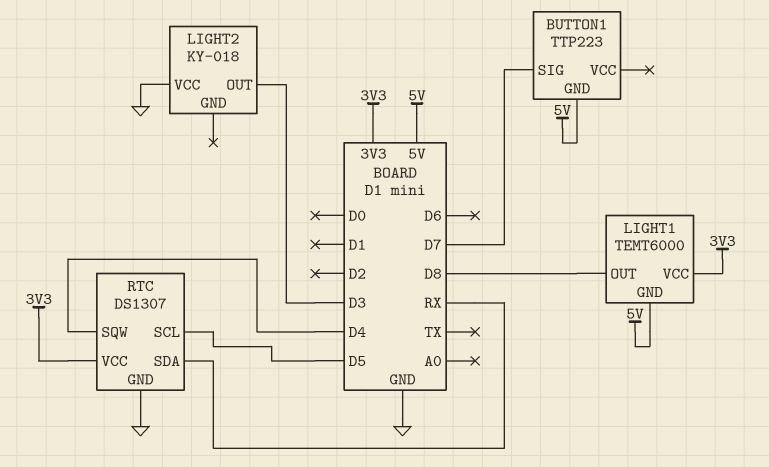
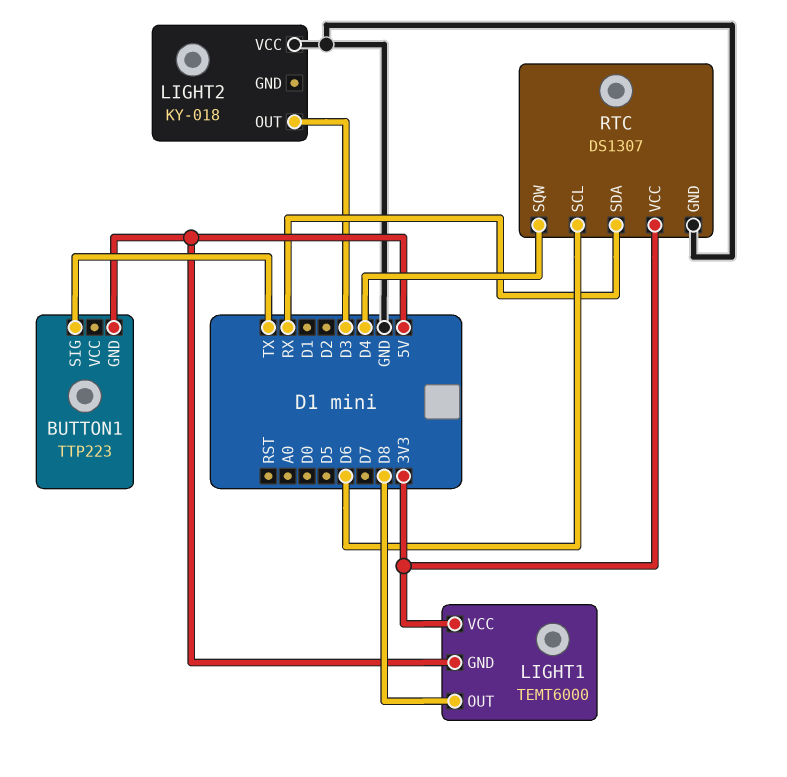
BUTTON1 pin SIG: D7 -> TX
RTC pin SCL: D5 -> D6

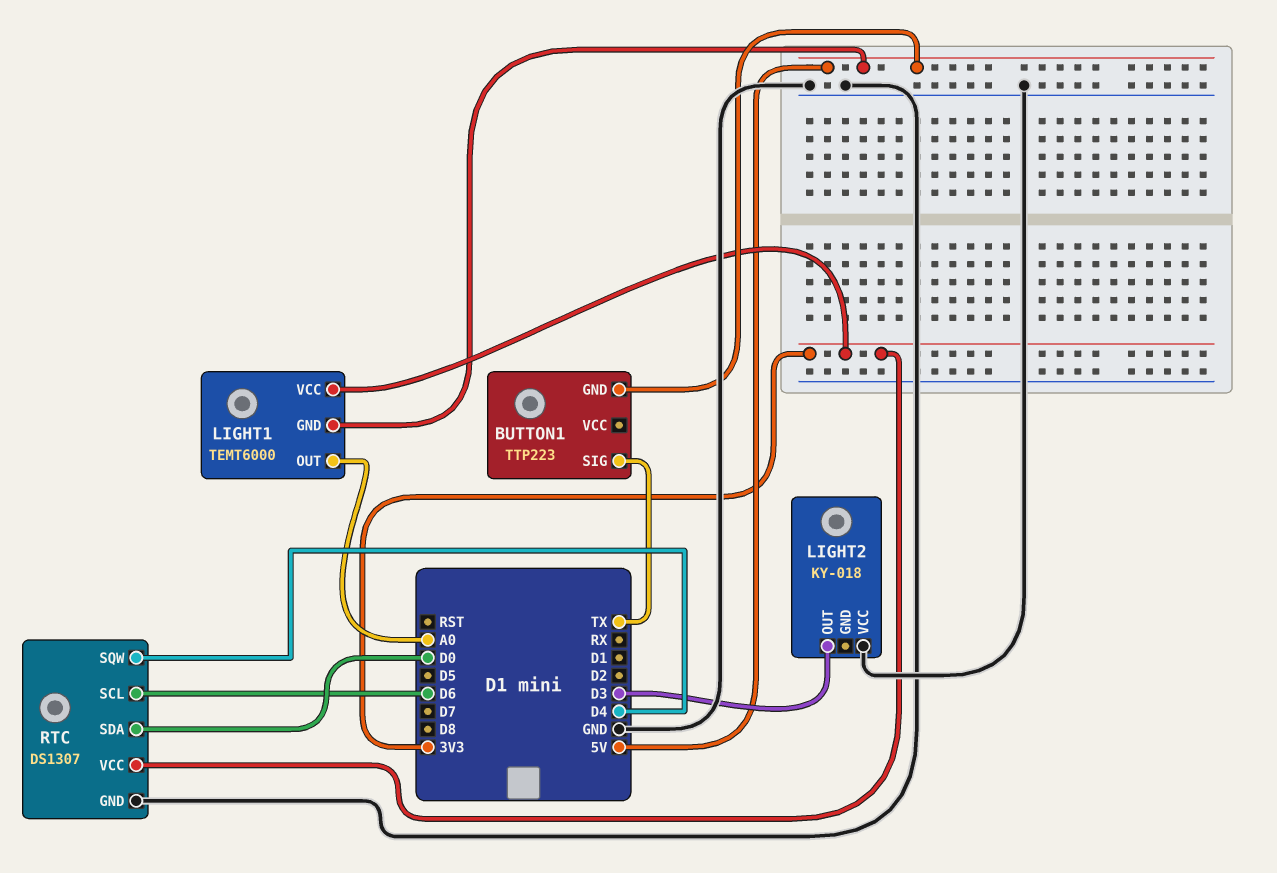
LIGHT1 pin OUT: D8 -> A0
RTC pin SDA: RX -> D0

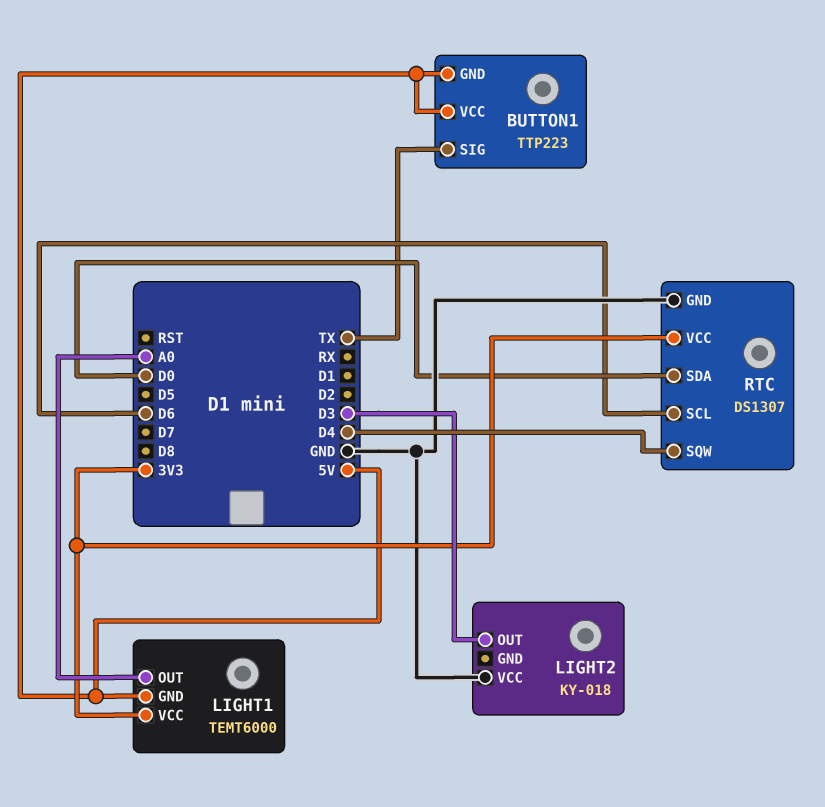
BUTTON1 pin VCC: none -> 5V

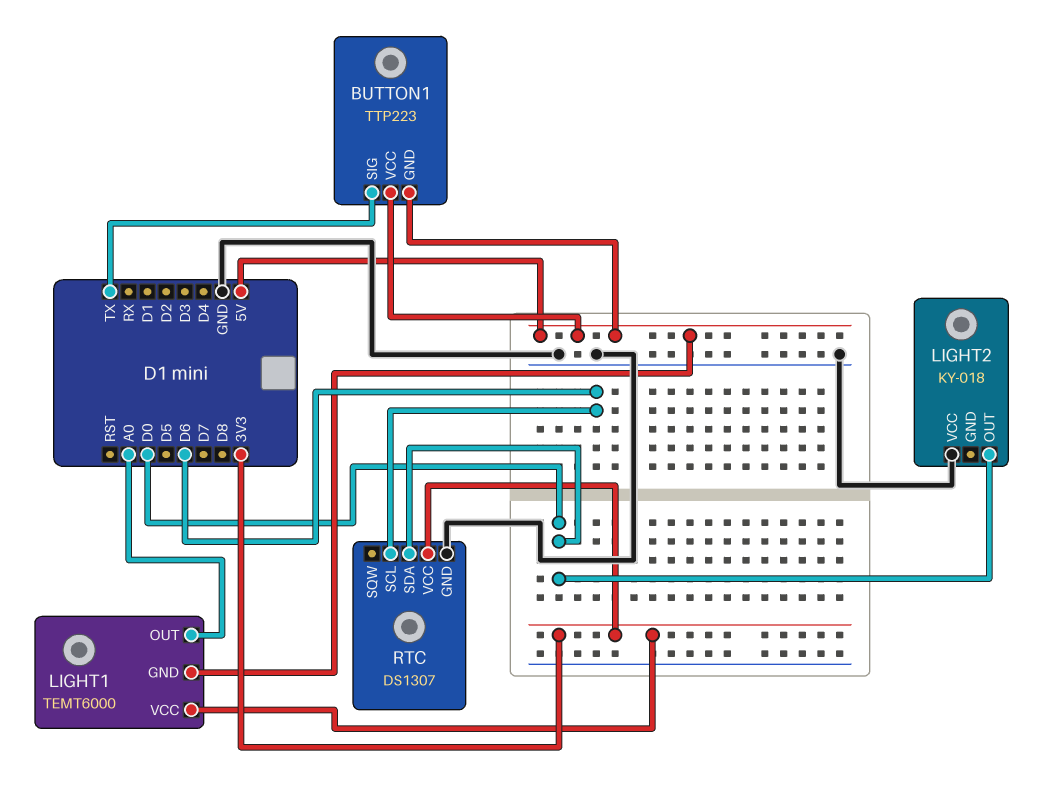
LIGHT2 pin OUT: D3 -> D0
RTC pin SQW: D4 -> none

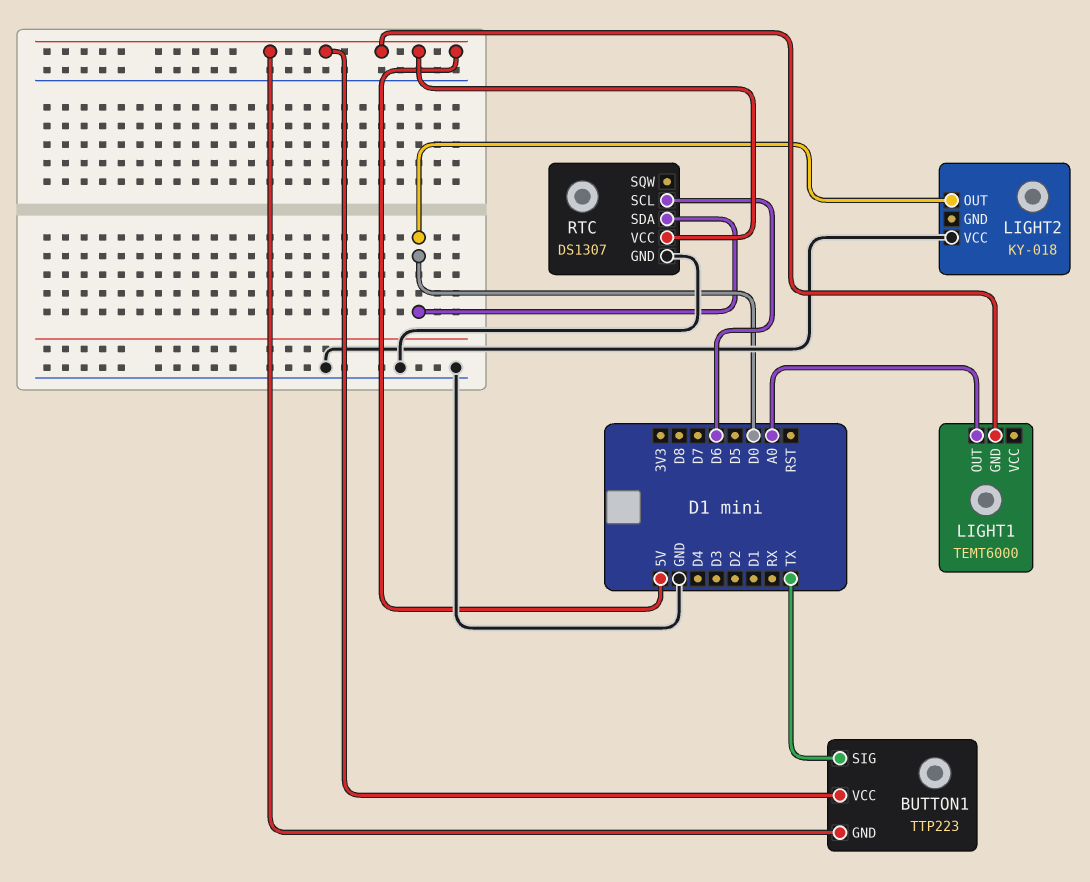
LIGHT1 pin VCC: 3V3 -> none
RTC pin VCC: 3V3 -> 5V

